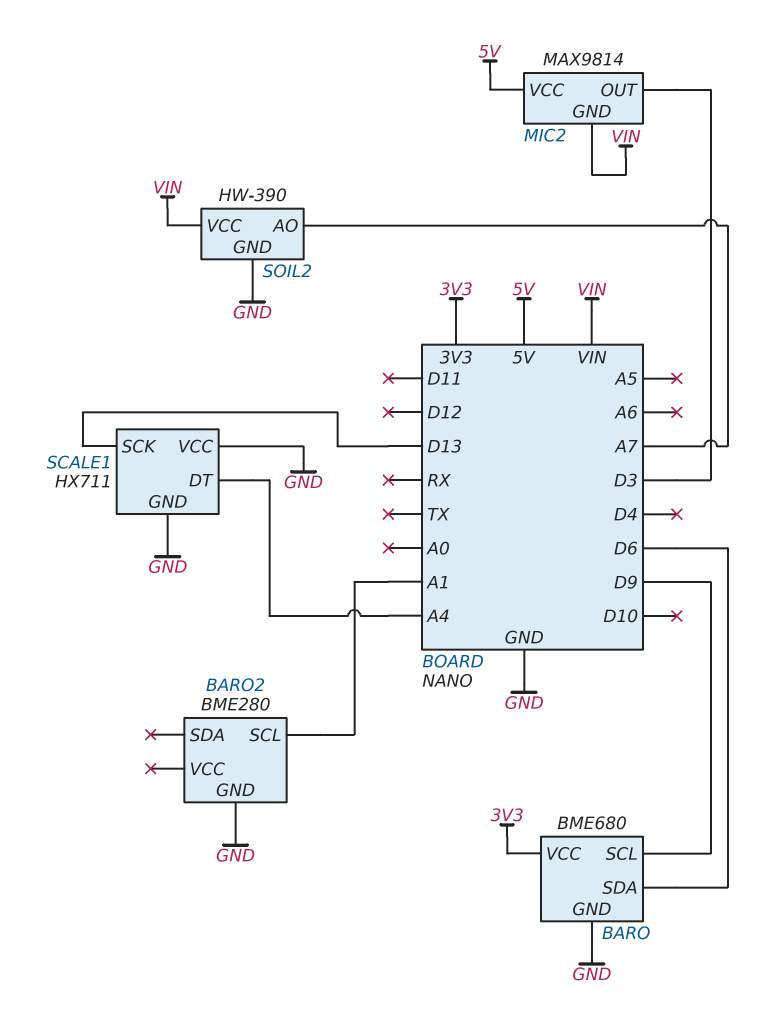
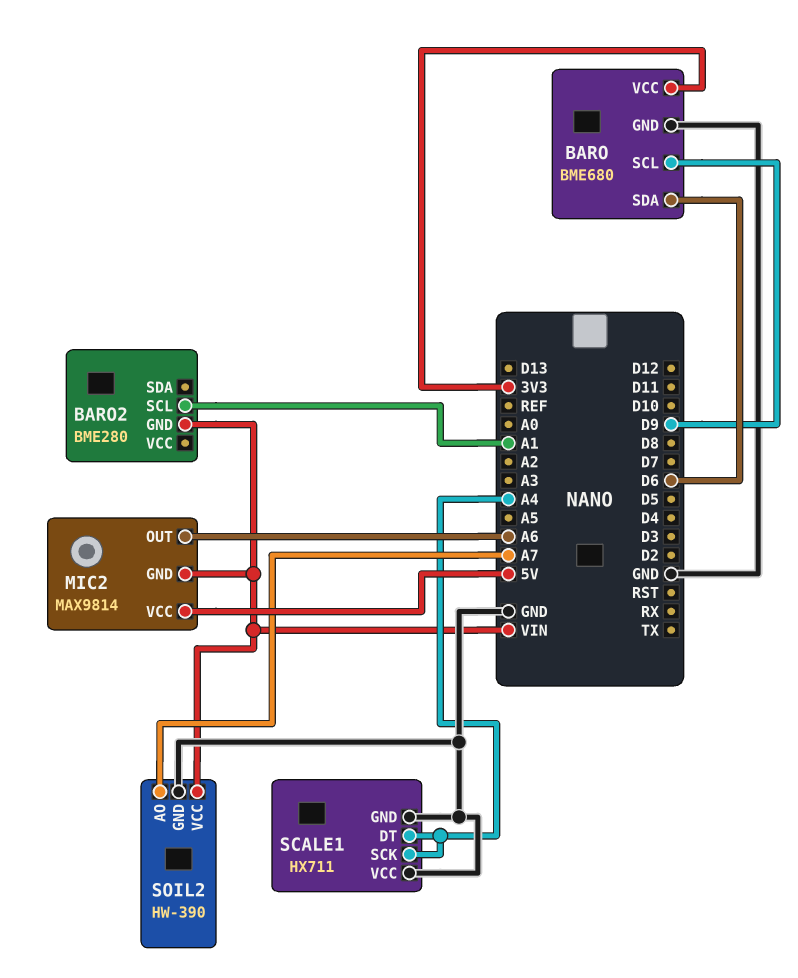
BARO2 pin GND: GND -> VIN
MIC2 pin OUT: D3 -> A6
SCALE1 pin SCK: D13 -> A4

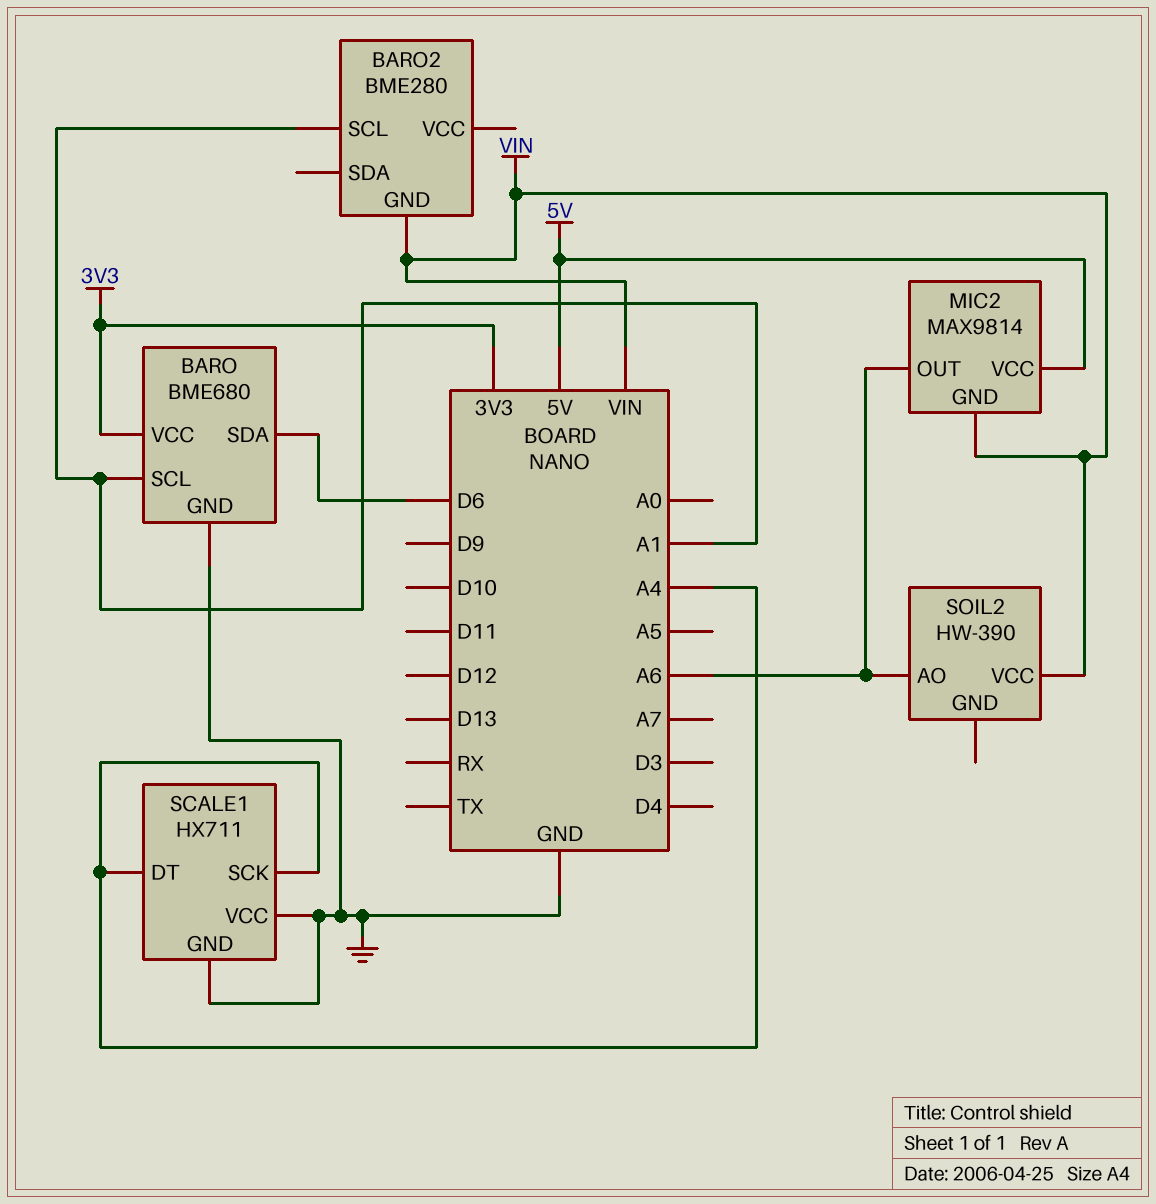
BARO pin SCL: D9 -> A1
SOIL2 pin AO: A7 -> A6
SOIL2 pin GND: GND -> none

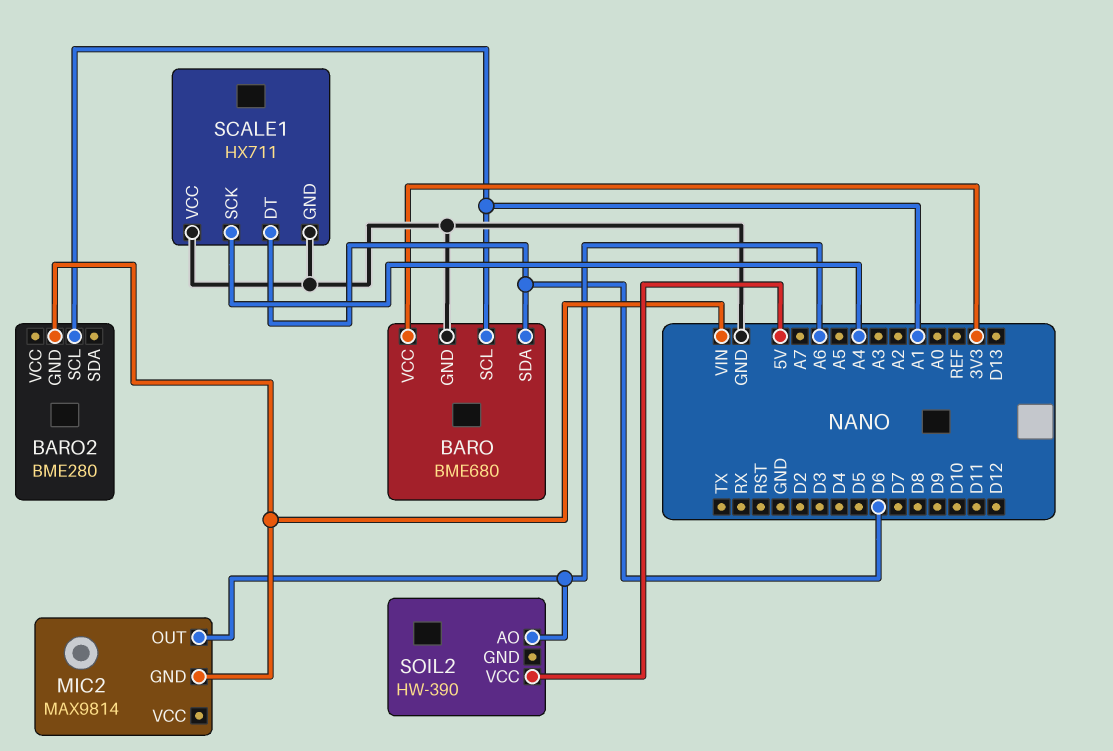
MIC2 pin VCC: 5V -> none
SCALE1 pin DT: A4 -> D6
SOIL2 pin VCC: VIN -> 5V

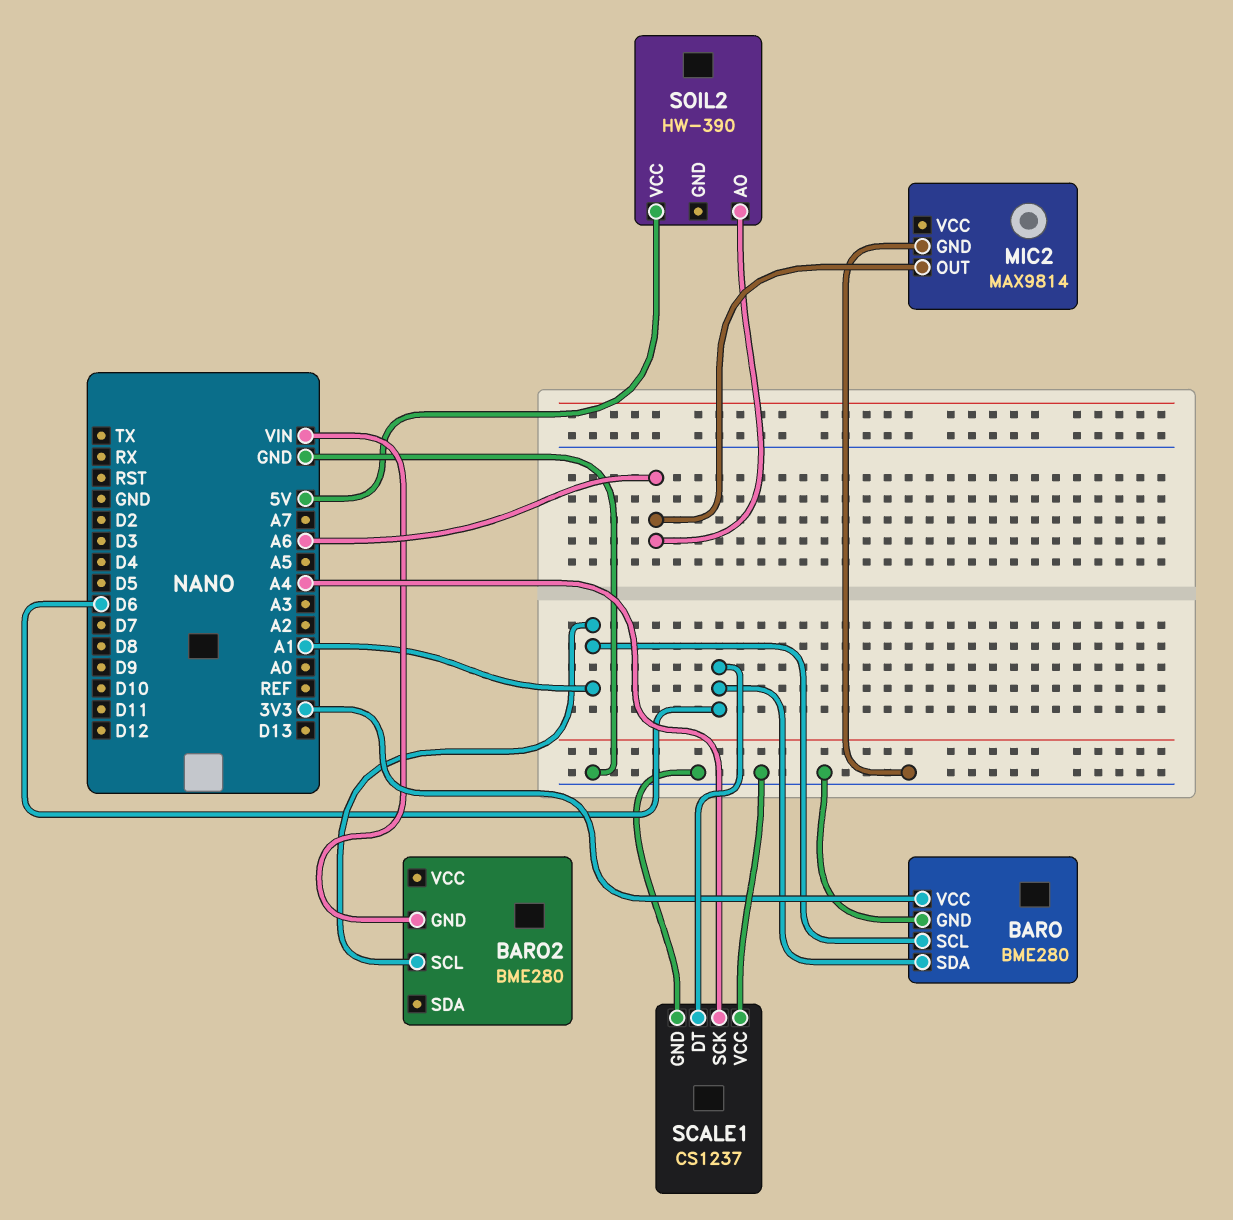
BARO: BME680 -> BME280
MIC2 pin GND: VIN -> GND
SCALE1: HX711 -> CS1237

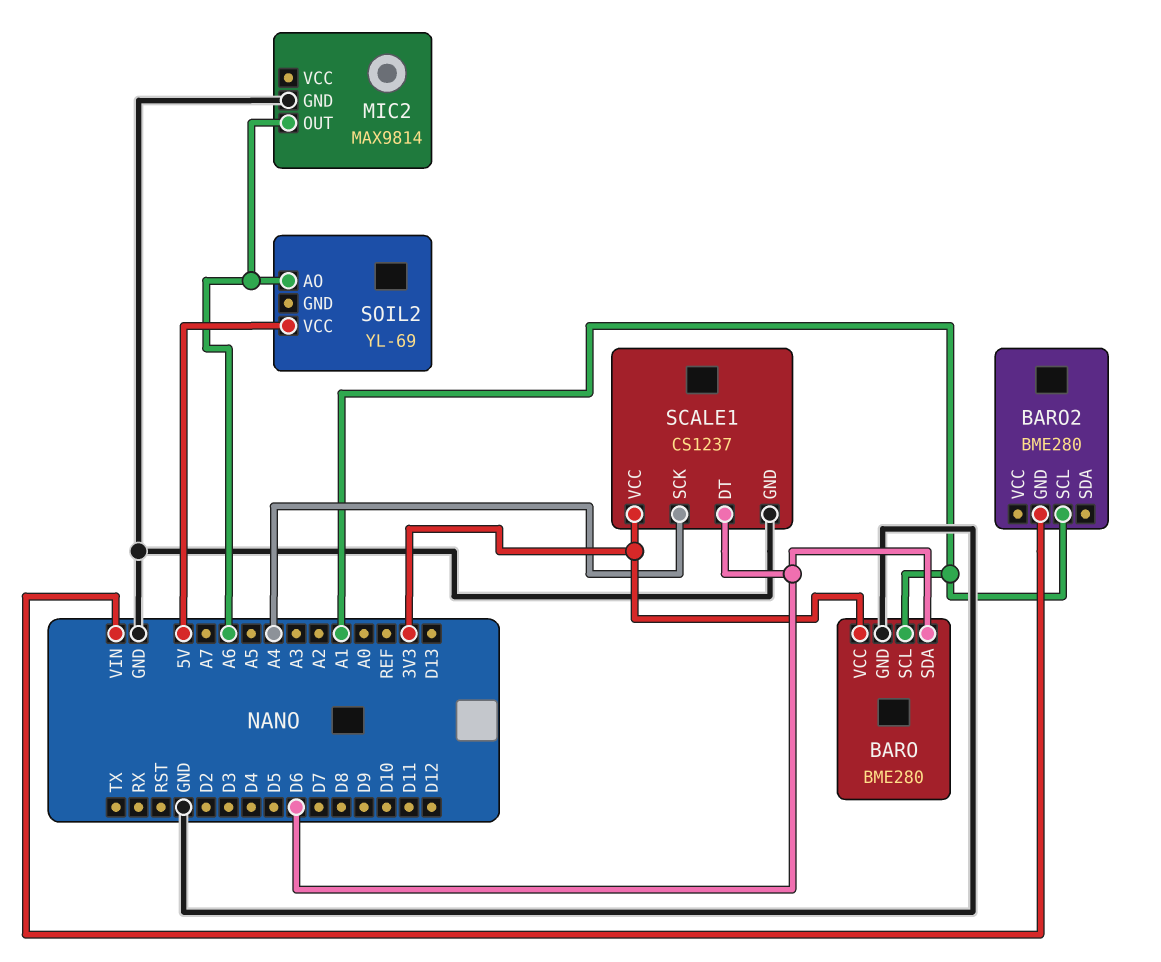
SCALE1 pin VCC: GND -> 3V3
SOIL2: HW-390 -> YL-69

